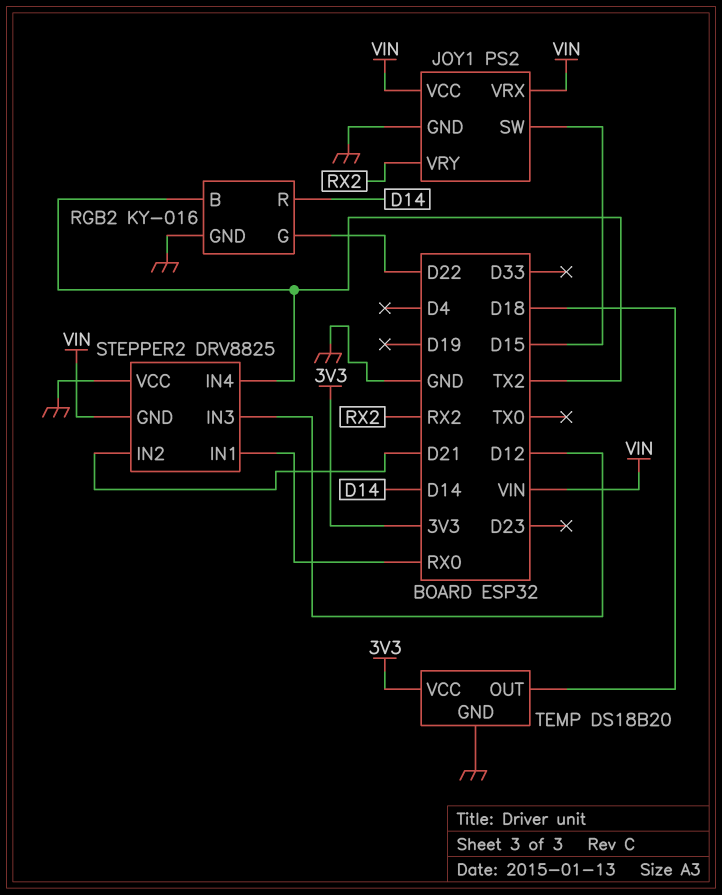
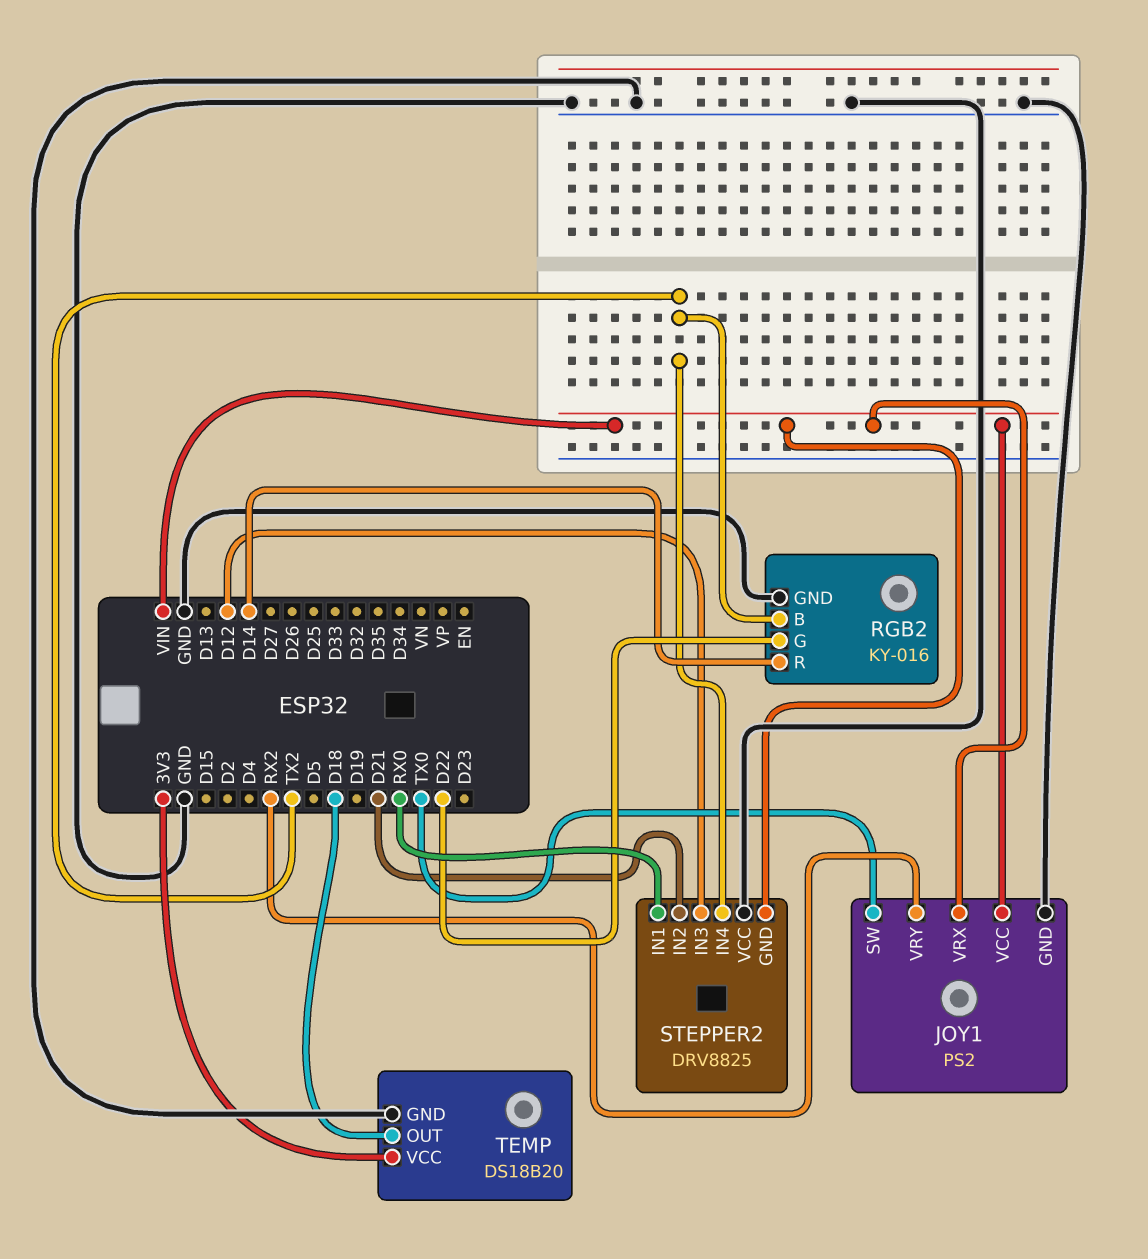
JOY1 pin SW: D15 -> TX0

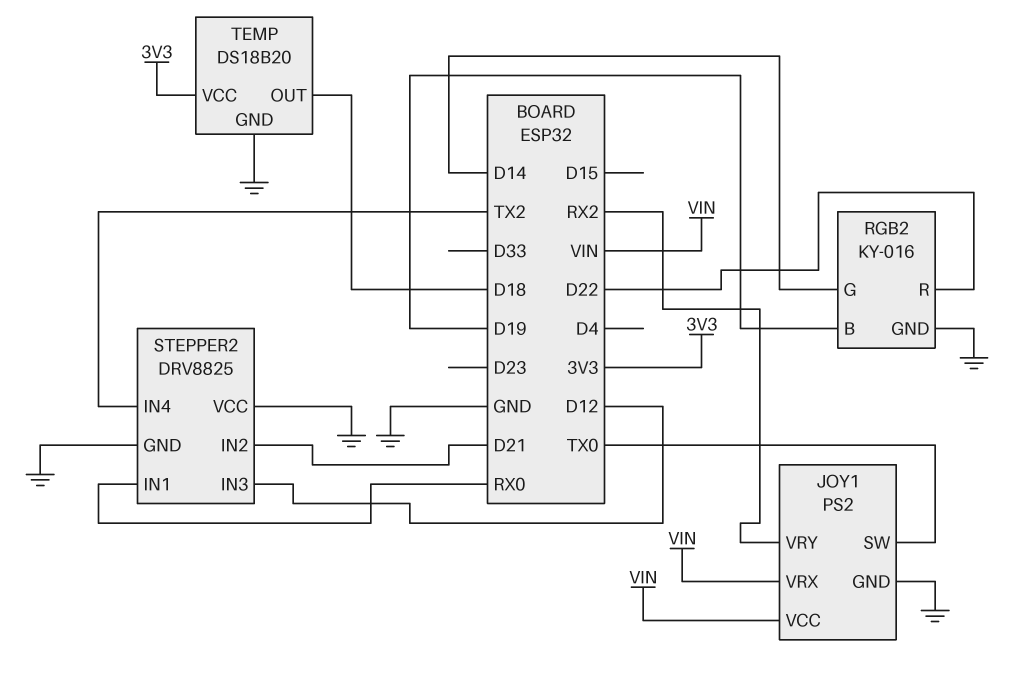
RGB2 pin B: TX2 -> D19
RGB2 pin G: D22 -> D14
RGB2 pin R: D14 -> D22
STEPPER2 pin GND: VIN -> GND

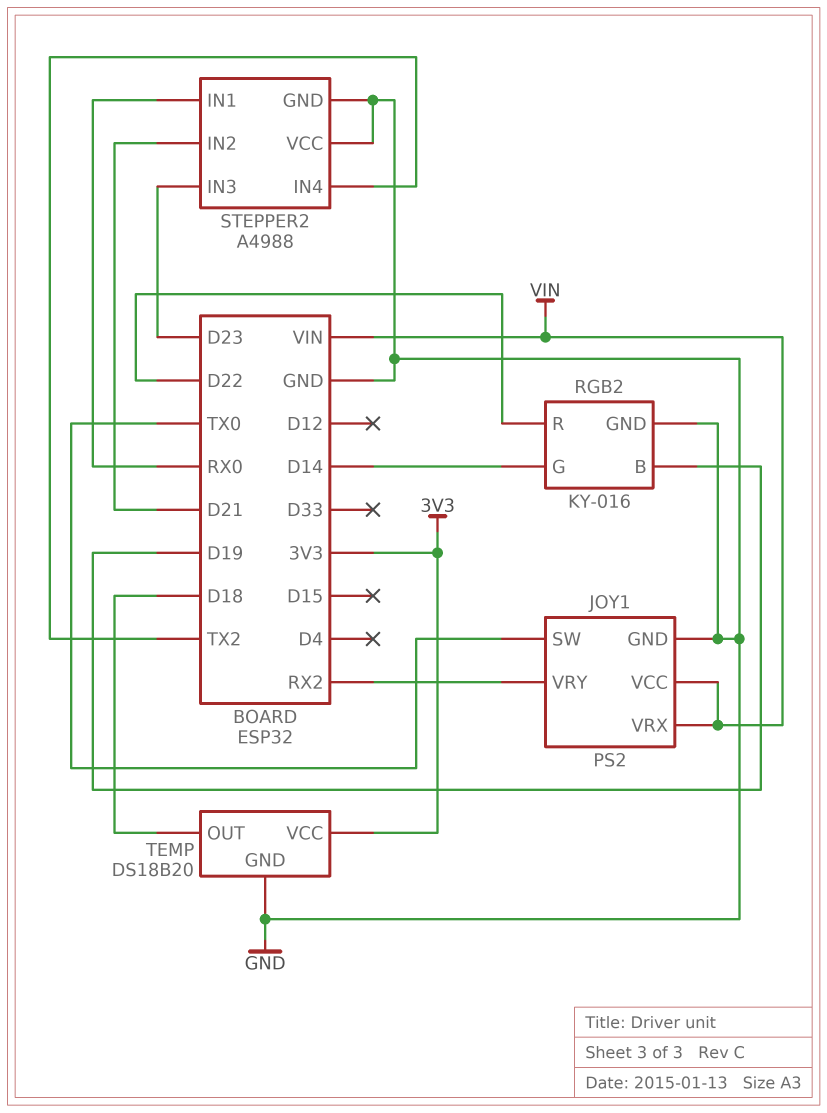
STEPPER2: DRV8825 -> A4988
STEPPER2 pin IN3: D12 -> D23

